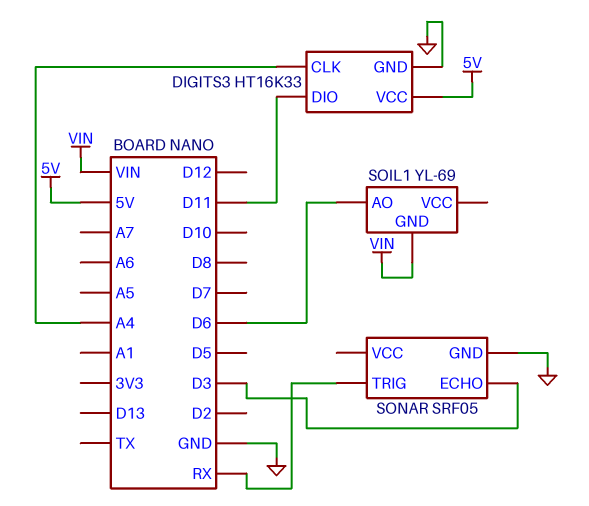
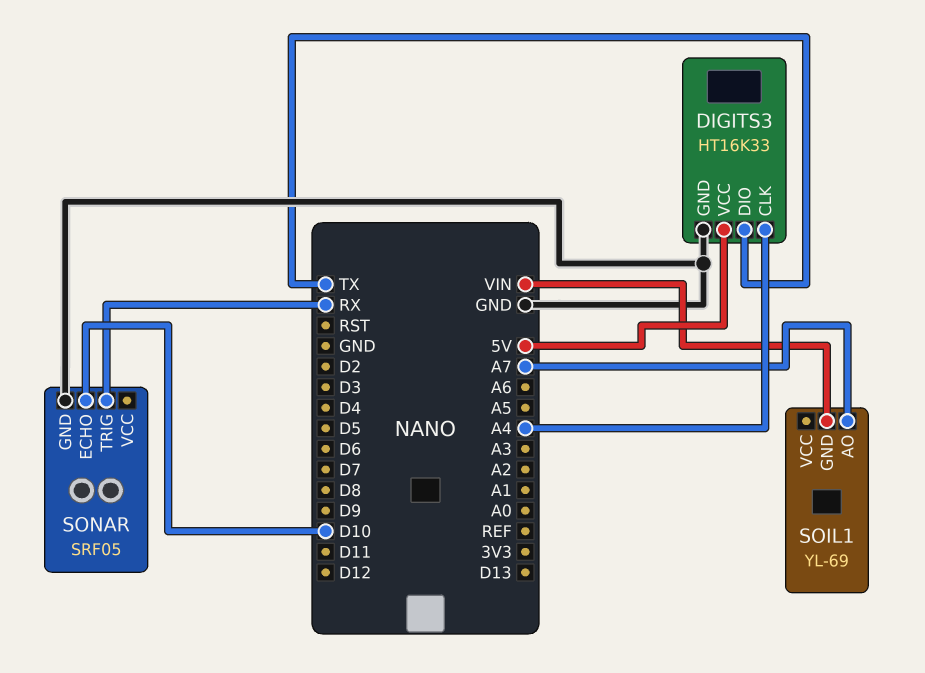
DIGITS3 pin DIO: D11 -> TX
SOIL1 pin AO: D6 -> A7
SONAR pin ECHO: D3 -> D10

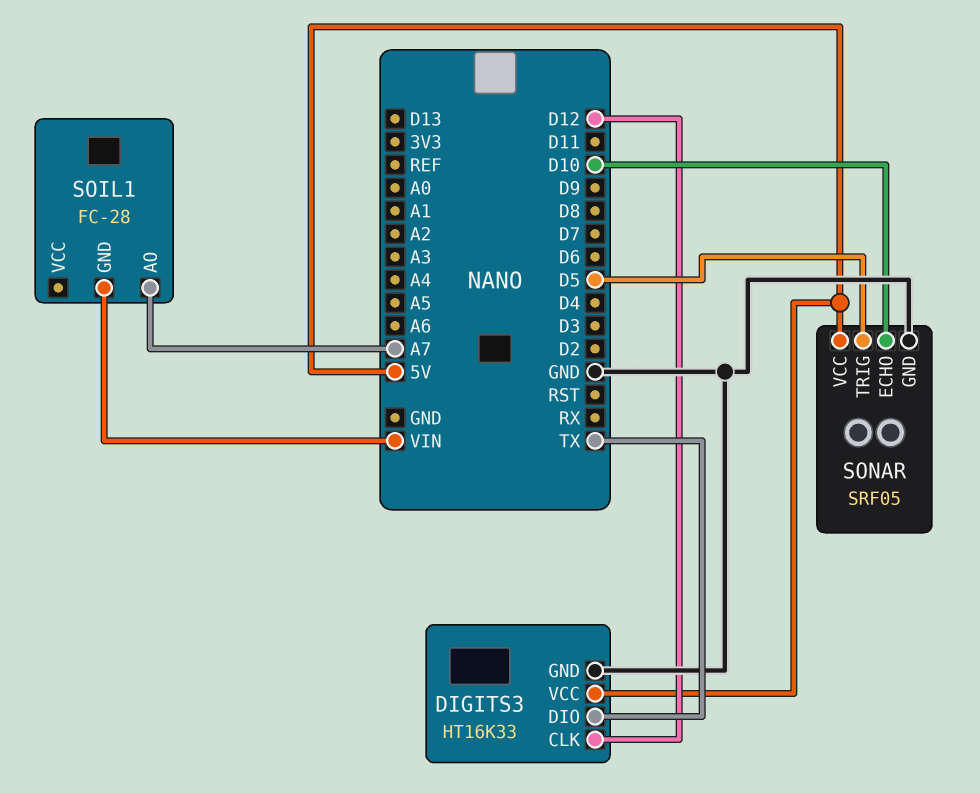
DIGITS3 pin CLK: A4 -> D12
SOIL1: YL-69 -> FC-28
SONAR pin TRIG: RX -> D5
SONAR pin VCC: none -> 5V

